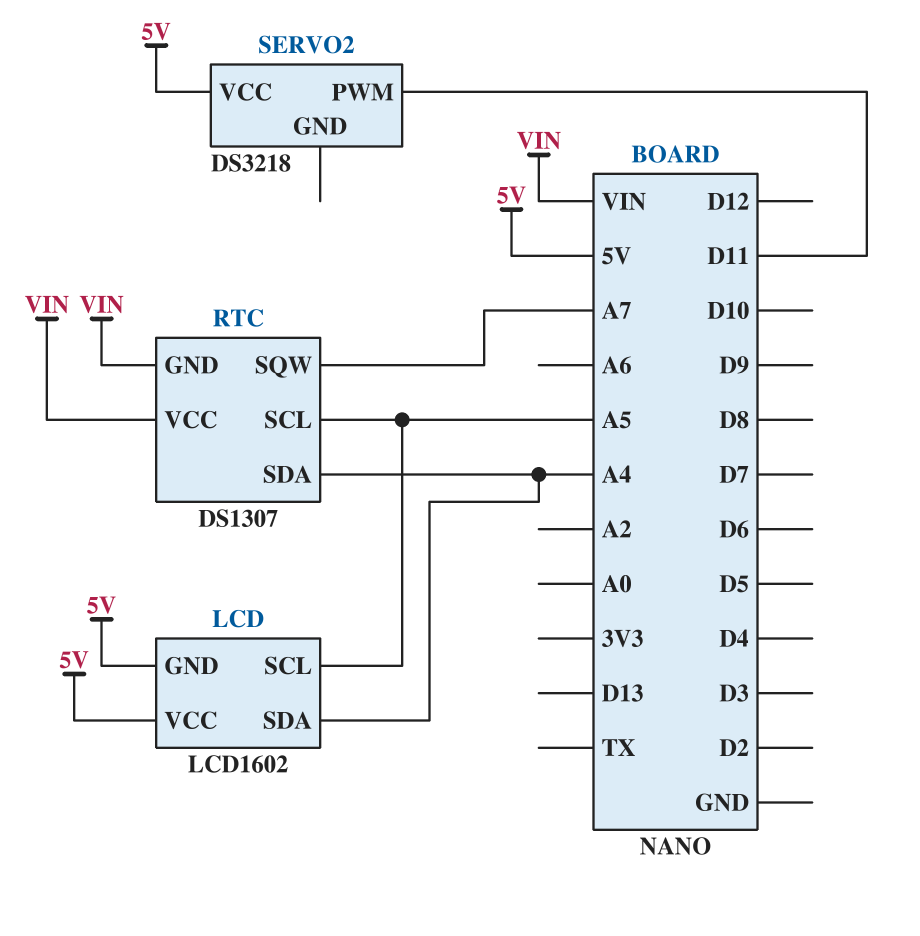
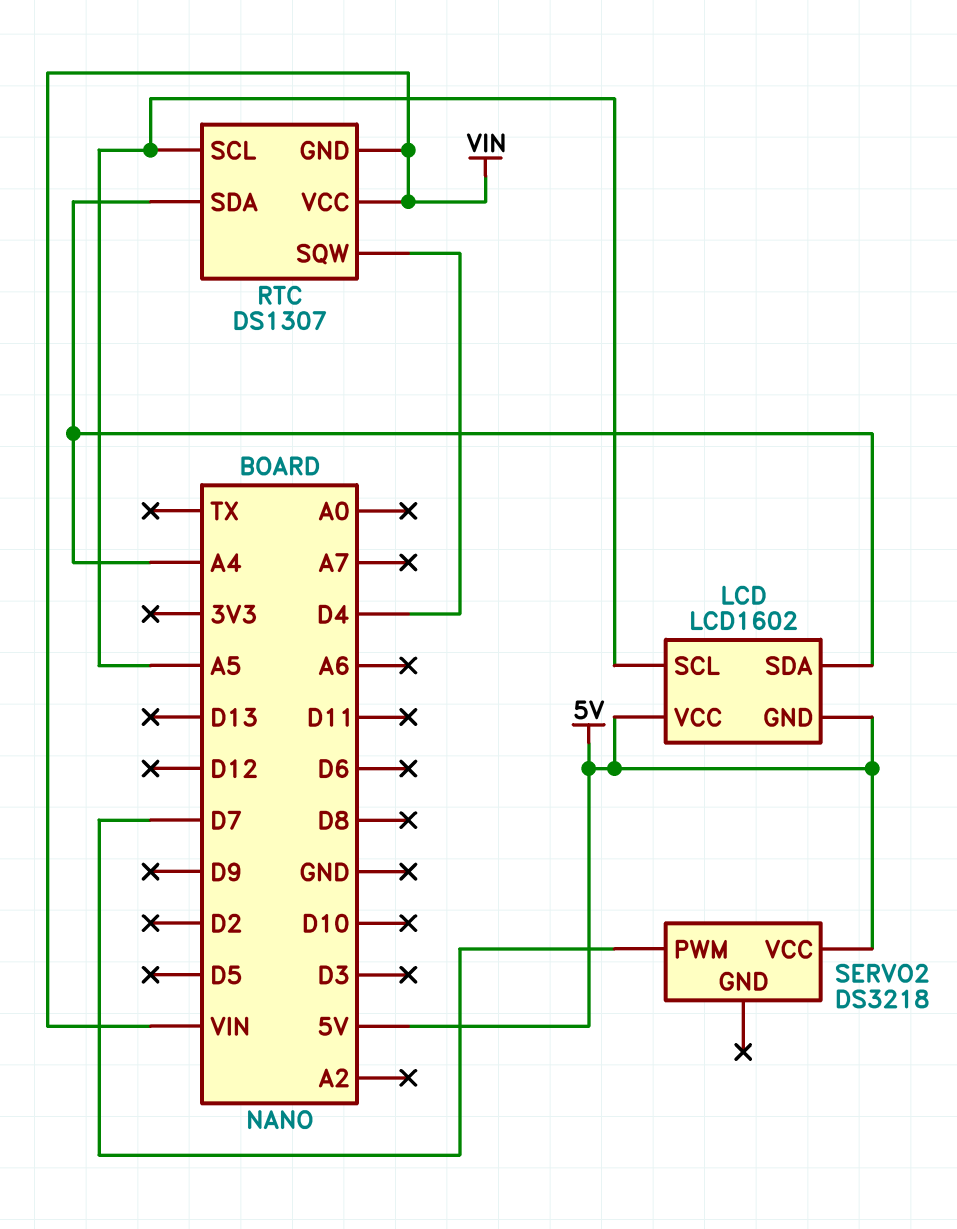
RTC pin SQW: A7 -> D4
SERVO2 pin PWM: D11 -> D7

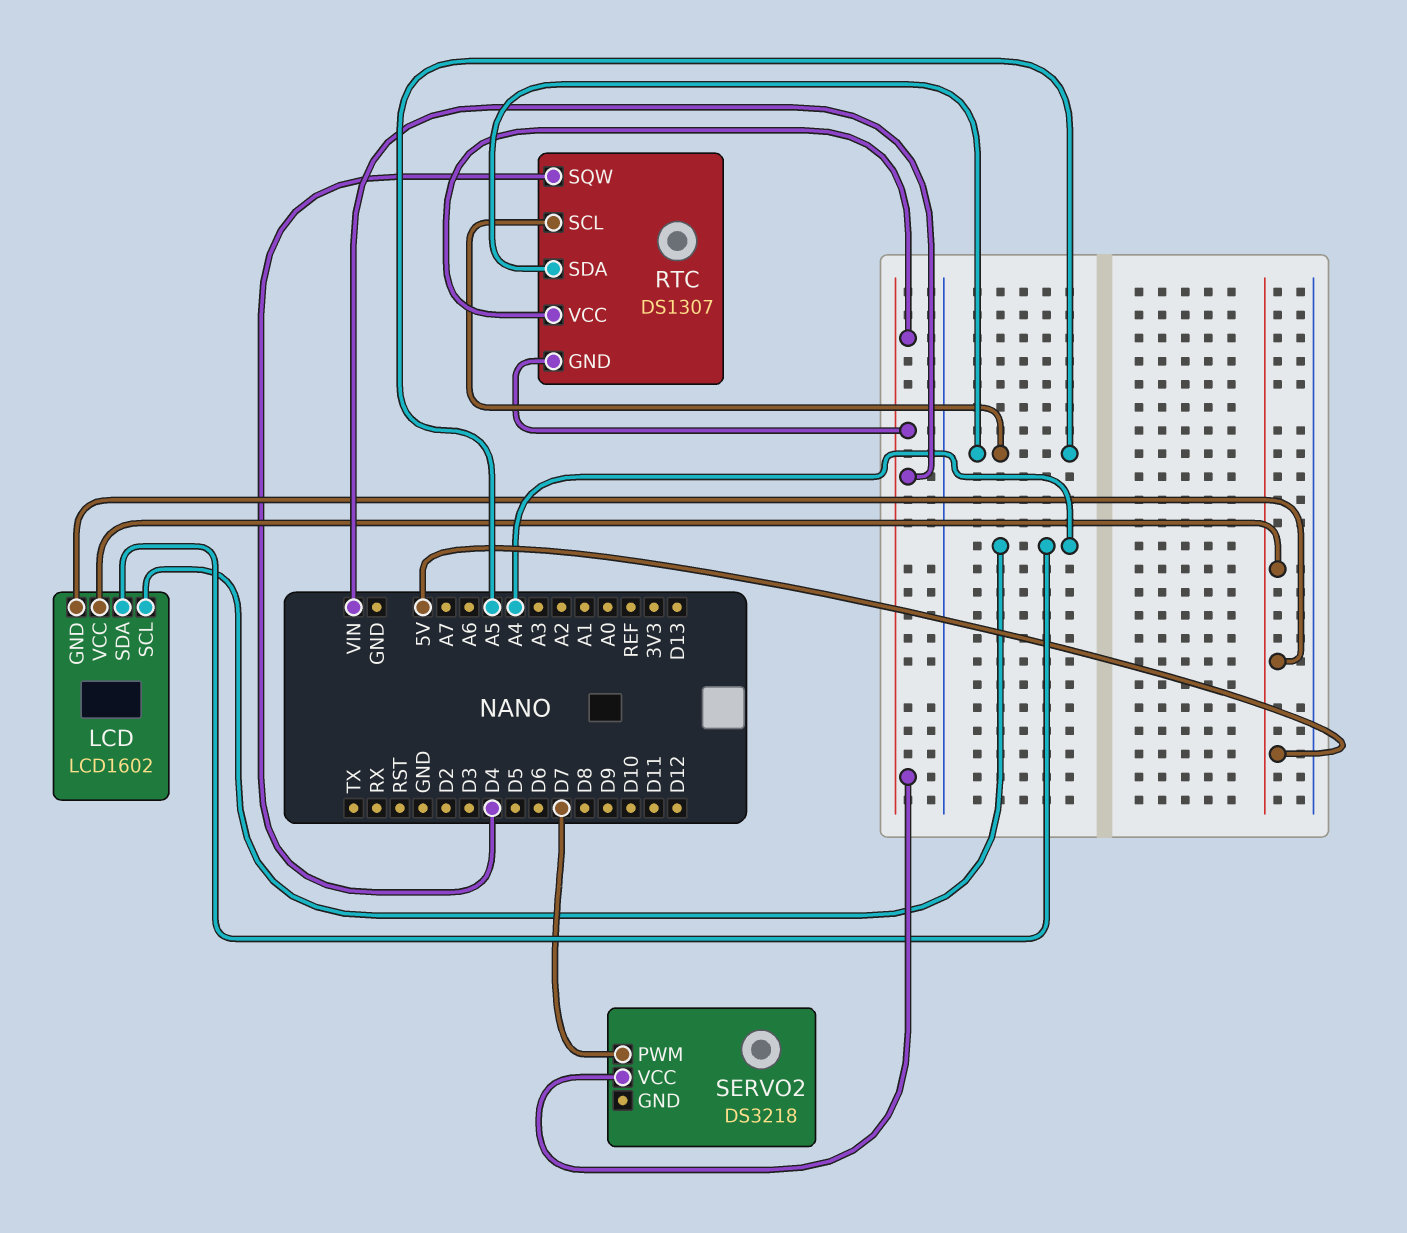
LCD pin SCL: A5 -> A4
RTC pin SDA: A4 -> A5
SERVO2 pin VCC: 5V -> VIN

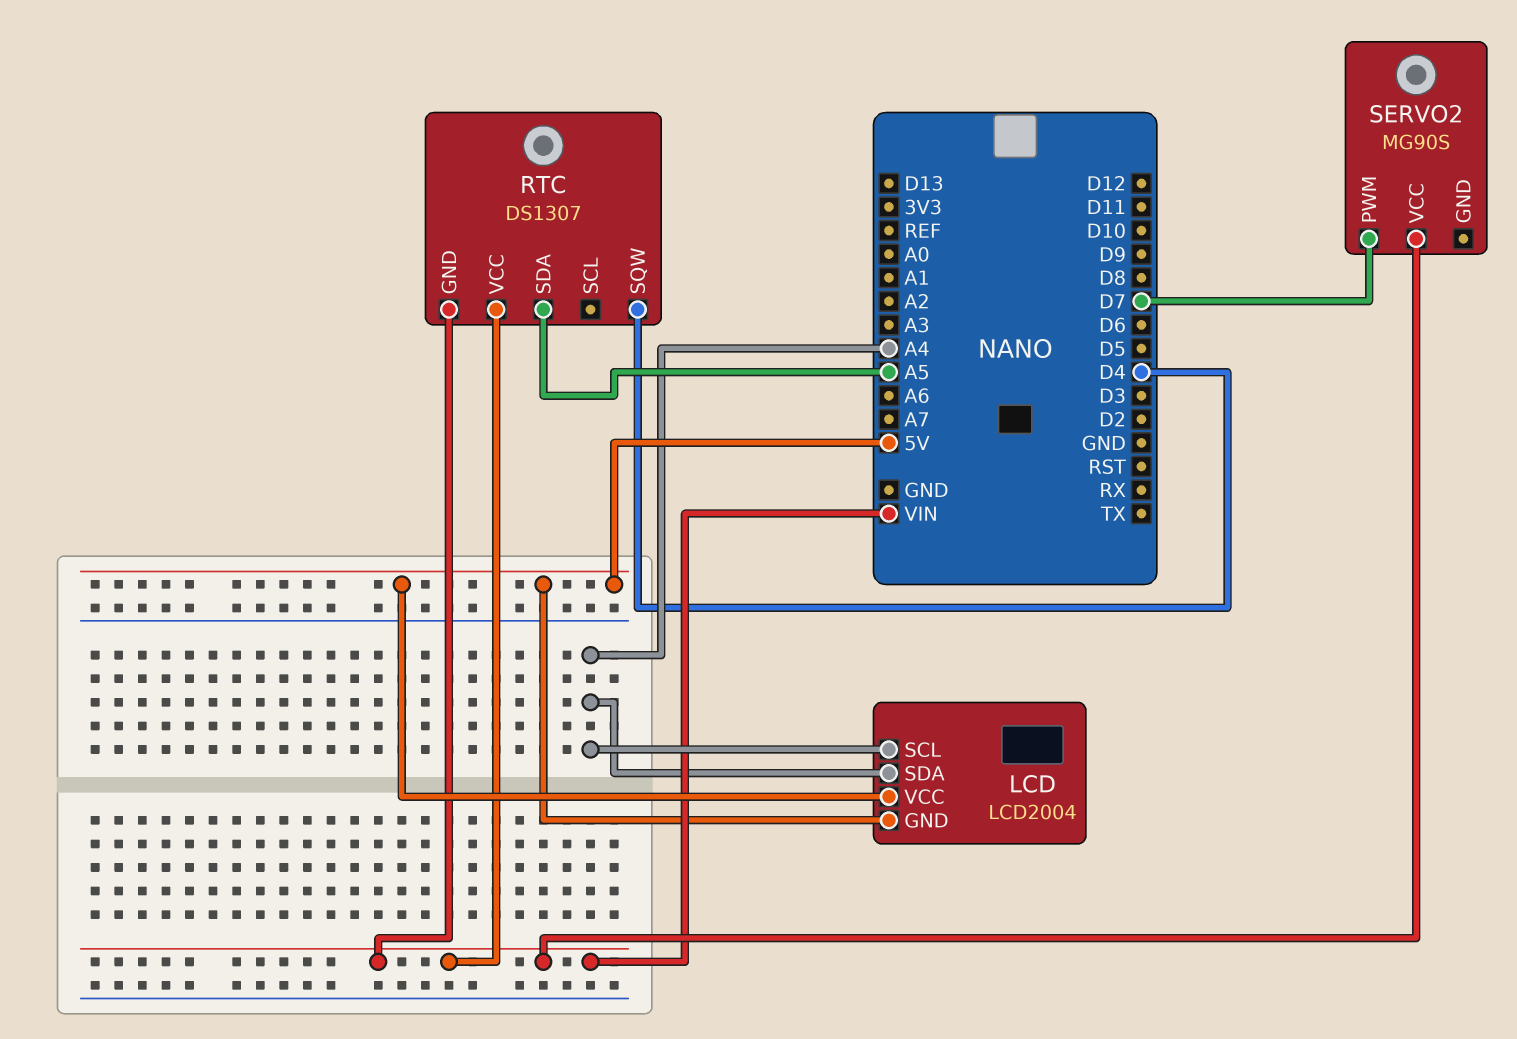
LCD: LCD1602 -> LCD2004
RTC pin SCL: A5 -> none
SERVO2: DS3218 -> MG90S

